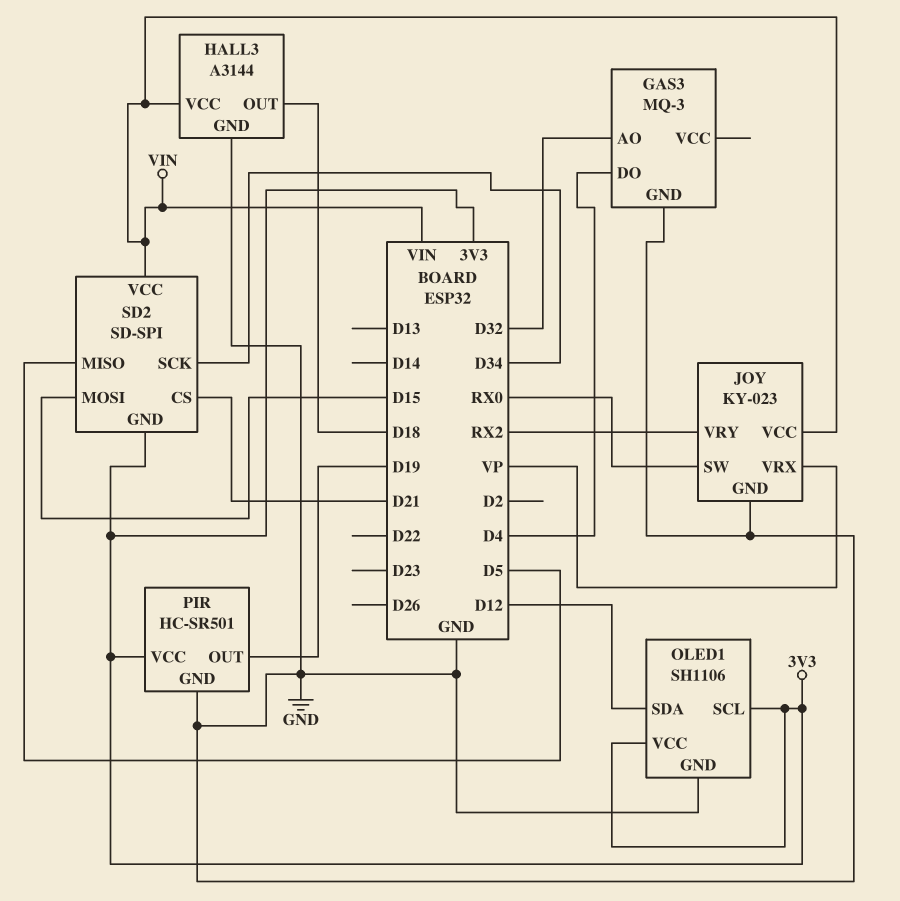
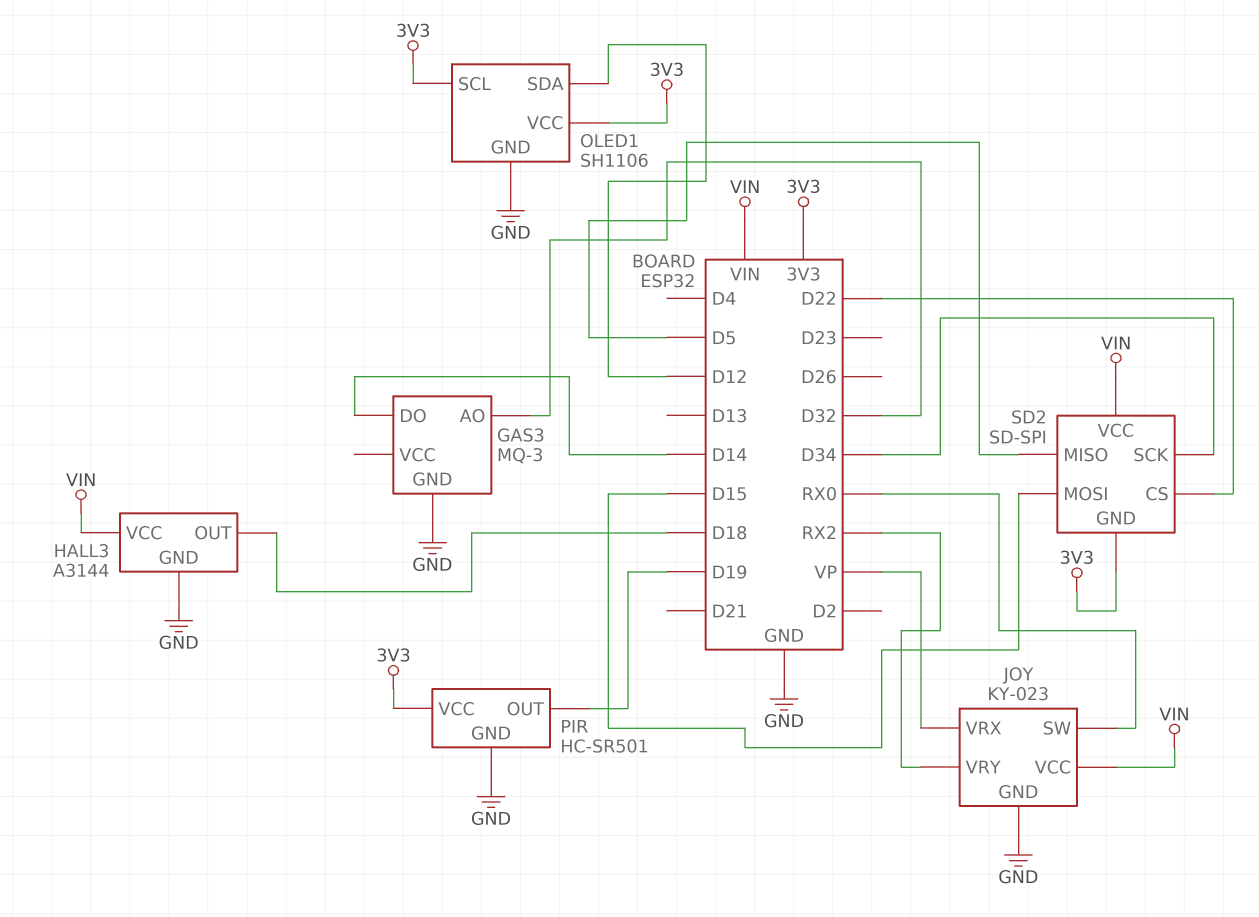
GAS3 pin DO: D4 -> D14
SD2 pin CS: D21 -> D22

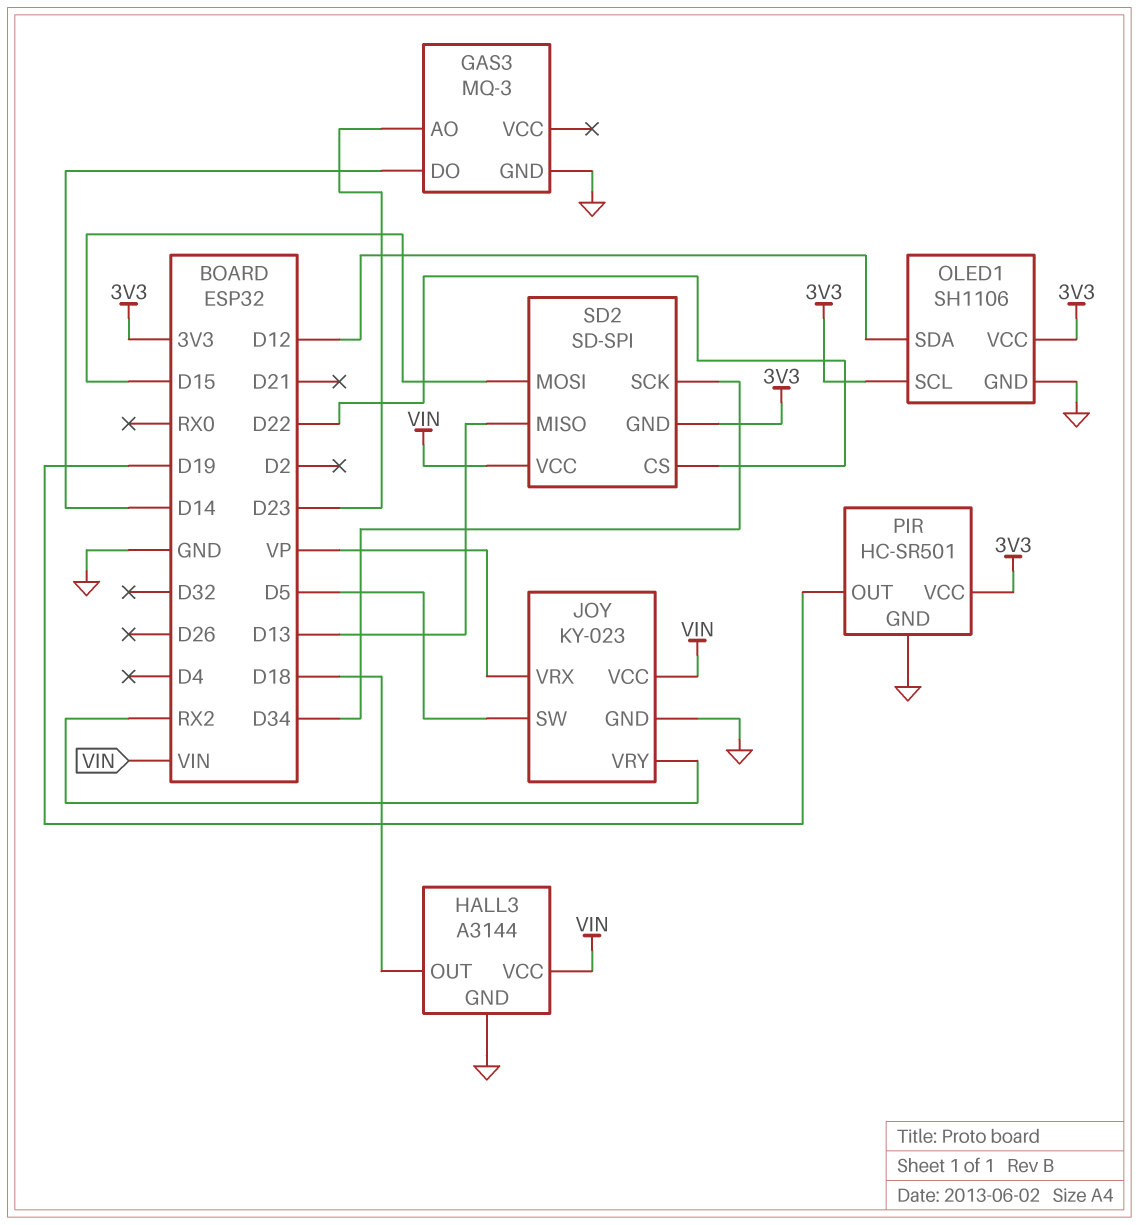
GAS3 pin AO: D32 -> D23
JOY pin SW: RX0 -> D5
SD2 pin MISO: D5 -> D13

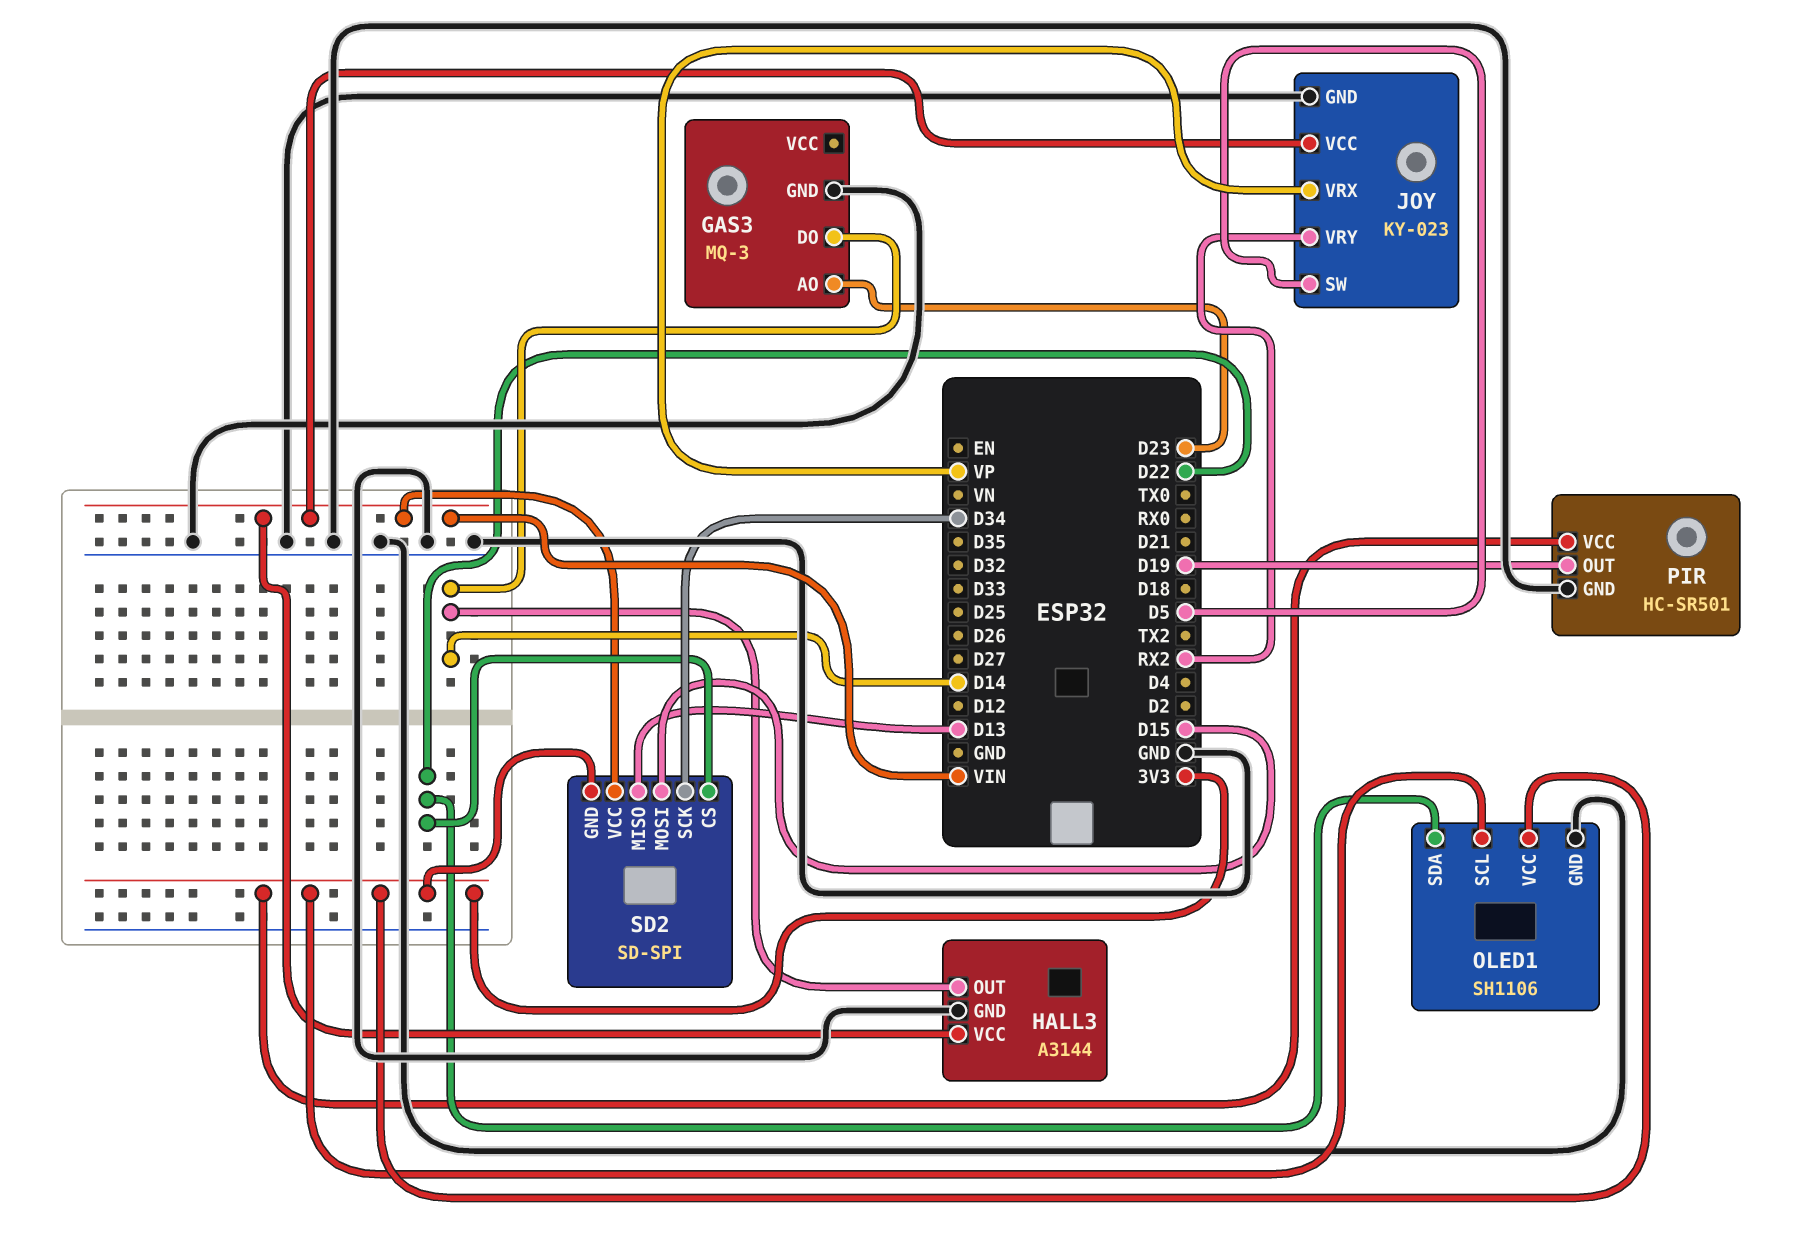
HALL3 pin OUT: D18 -> D14
OLED1 pin SDA: D12 -> D22

